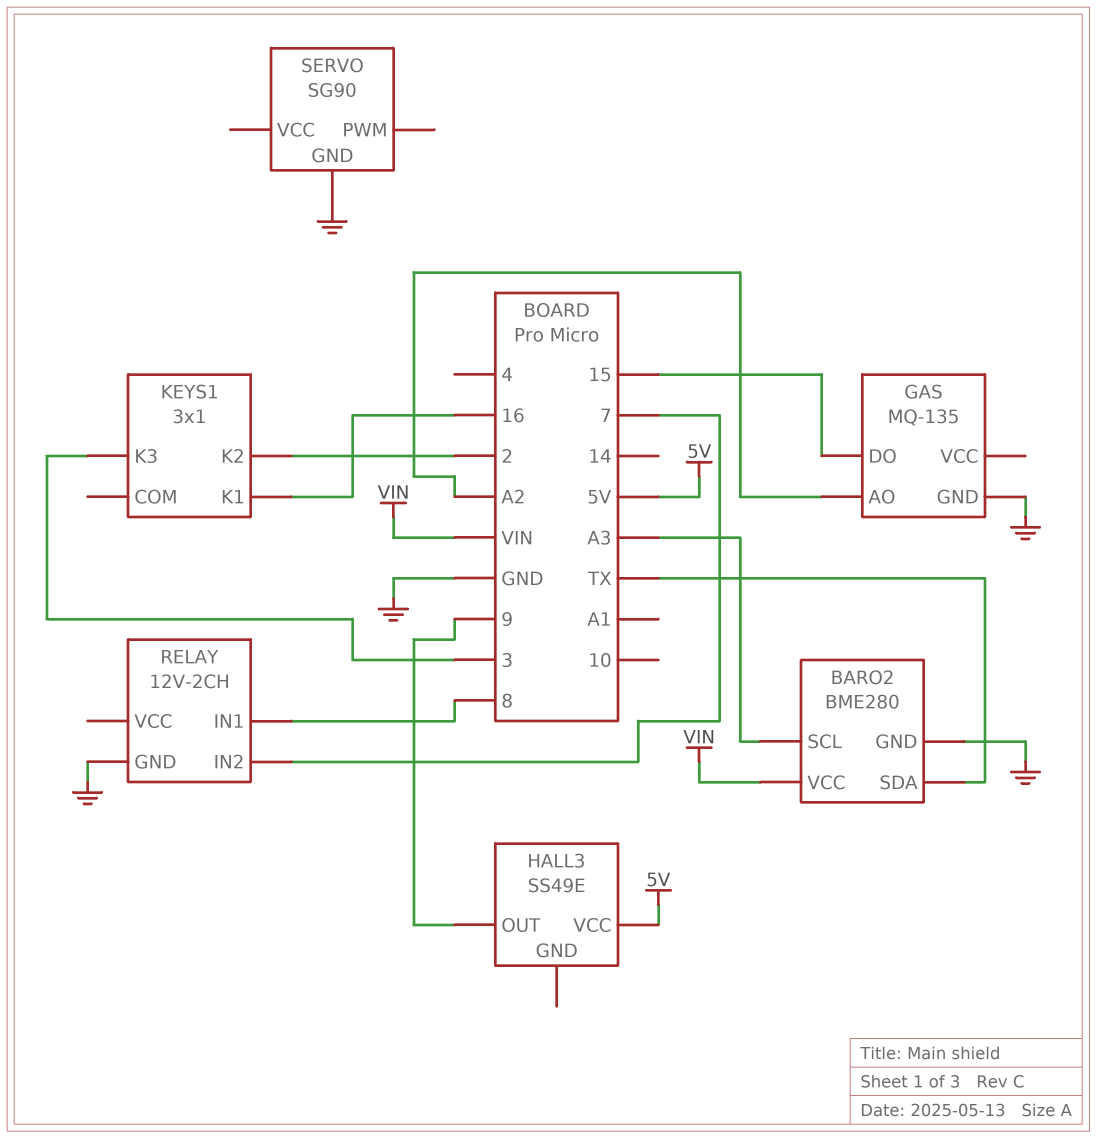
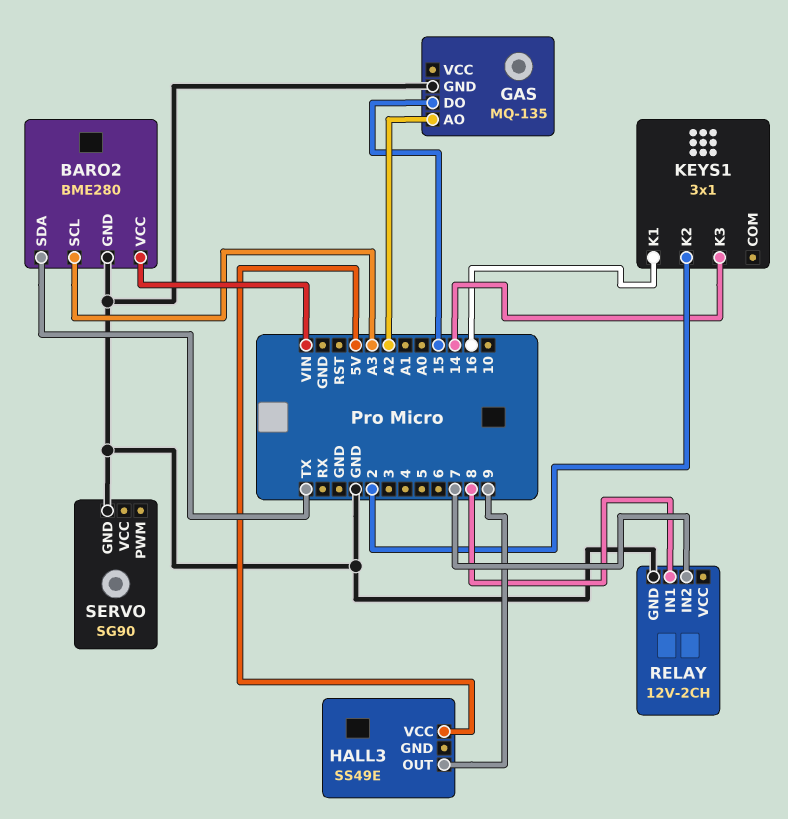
KEYS1 pin K3: 3 -> 14

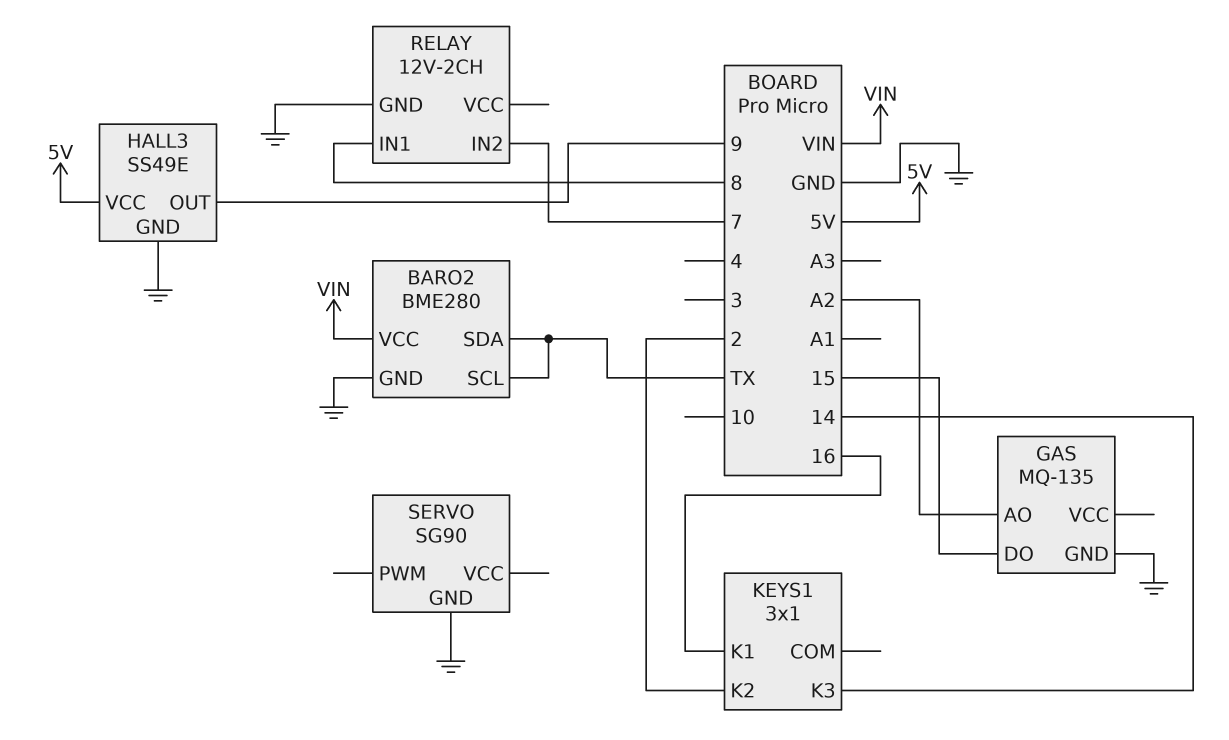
BARO2 pin SCL: A3 -> TX
HALL3 pin GND: none -> GND

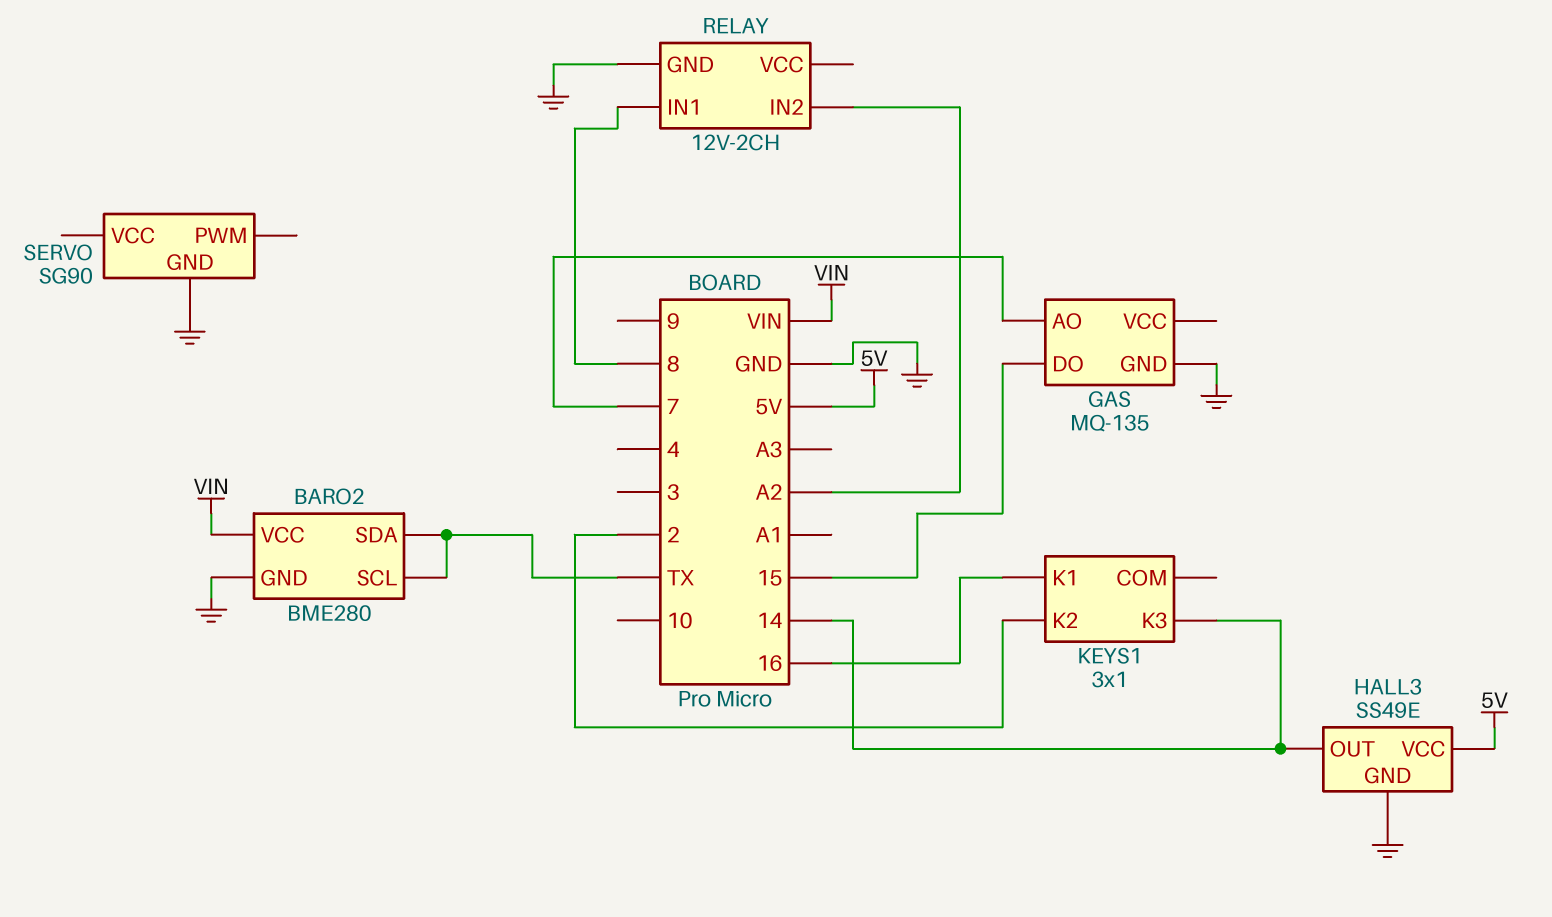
GAS pin AO: A2 -> 7
HALL3 pin OUT: 9 -> 14
RELAY pin IN2: 7 -> A2

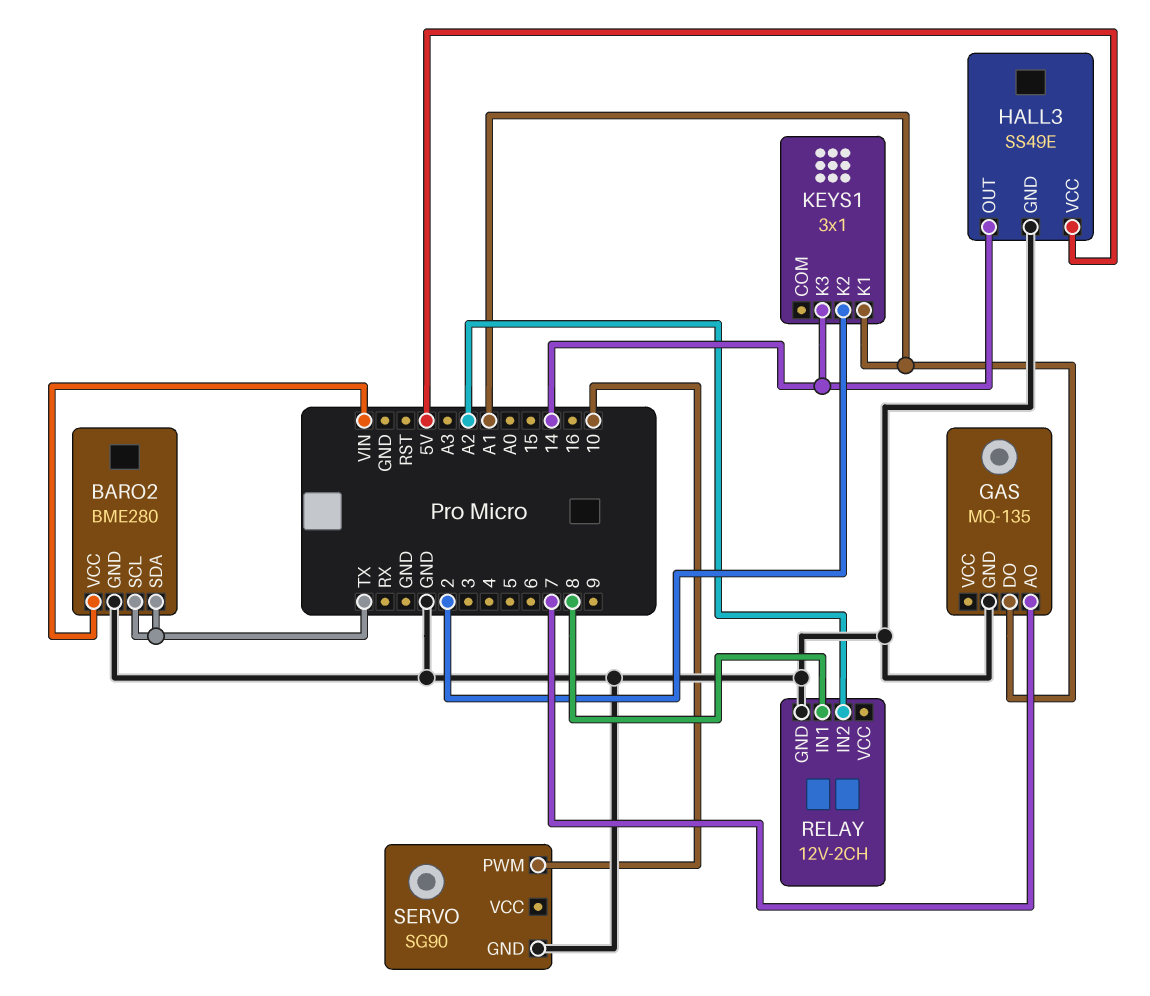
GAS pin DO: 15 -> A1
KEYS1 pin K1: 16 -> A1
SERVO pin PWM: none -> 10

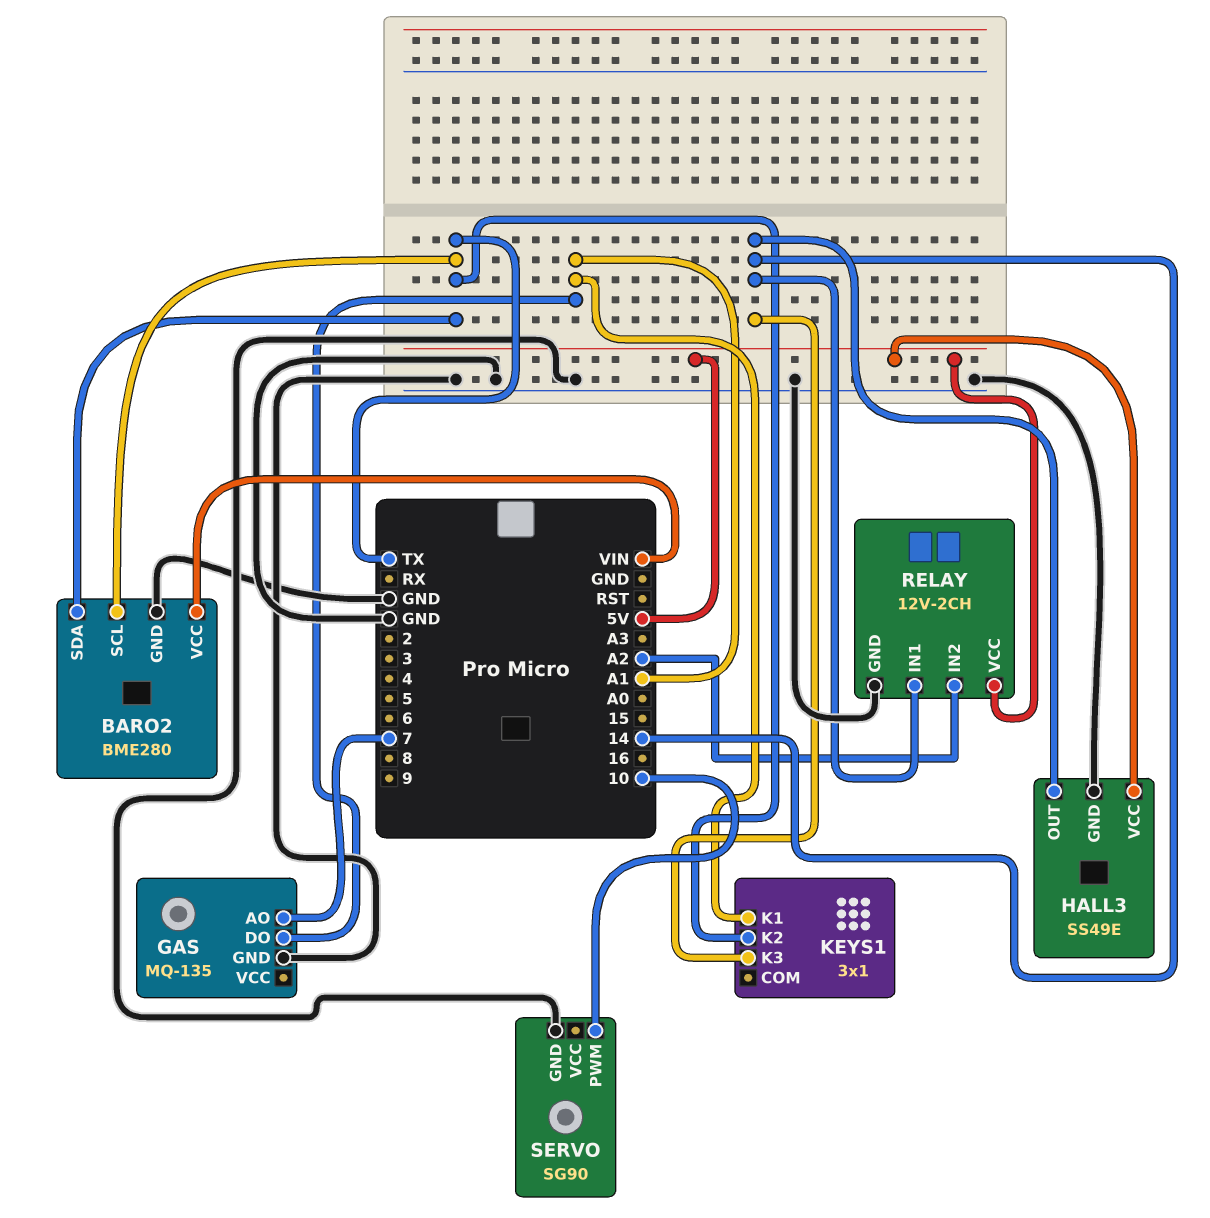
KEYS1 pin K2: 2 -> TX
RELAY pin IN1: 8 -> 14
RELAY pin VCC: none -> 5V

